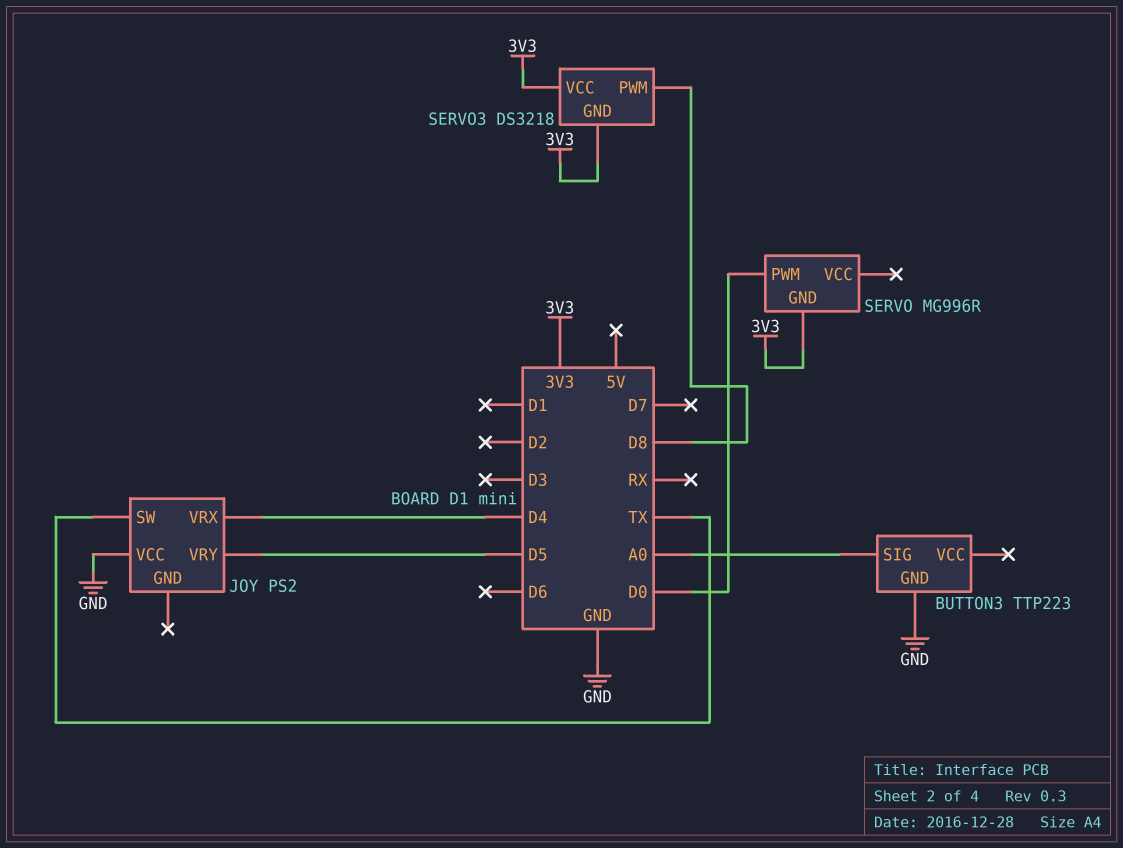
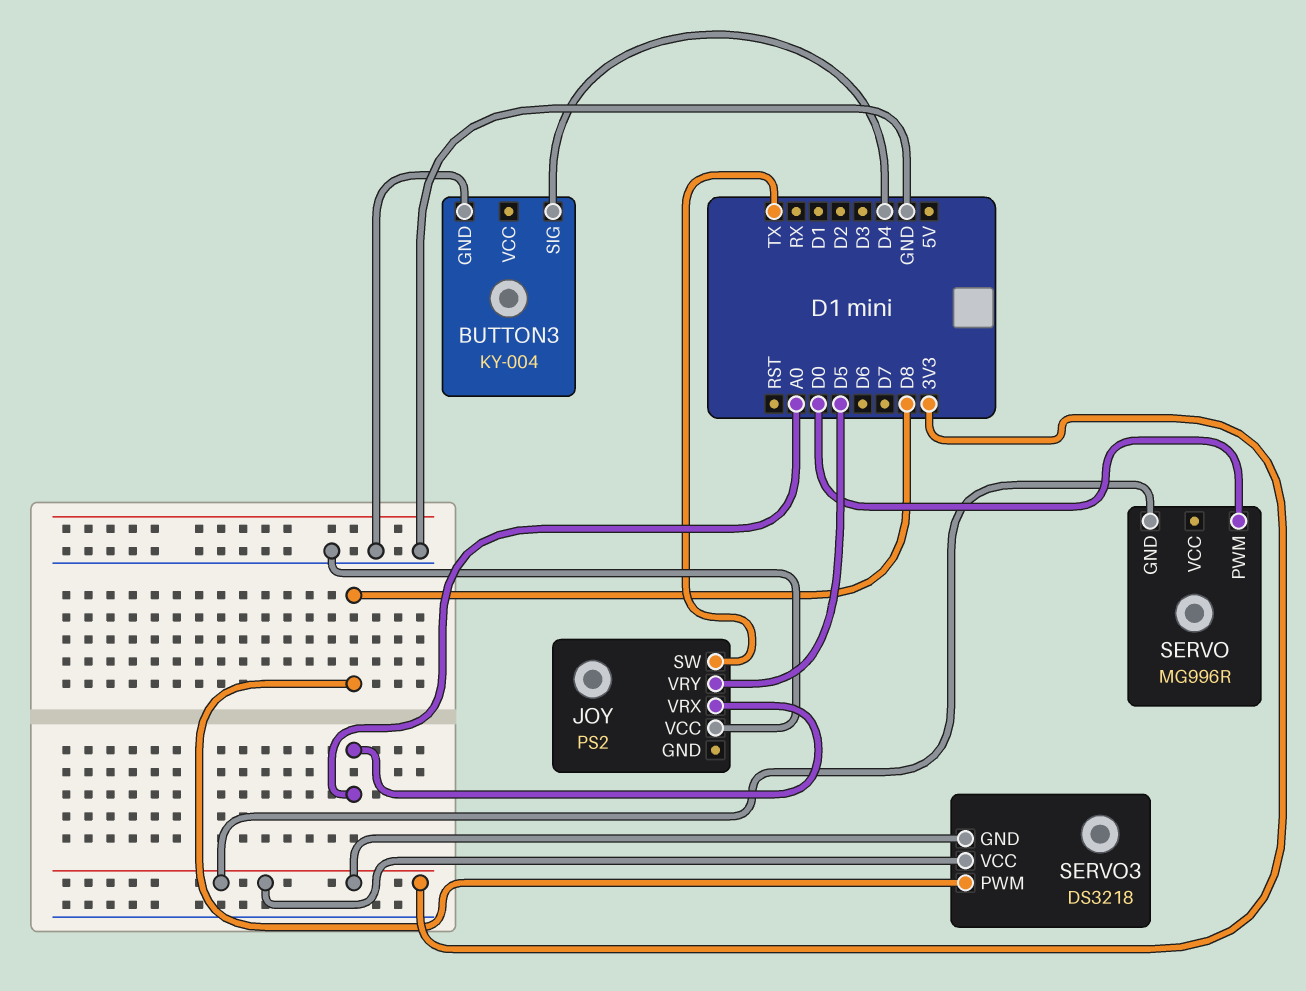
BUTTON3: TTP223 -> KY-004
BUTTON3 pin SIG: A0 -> D4
JOY pin VRX: D4 -> A0

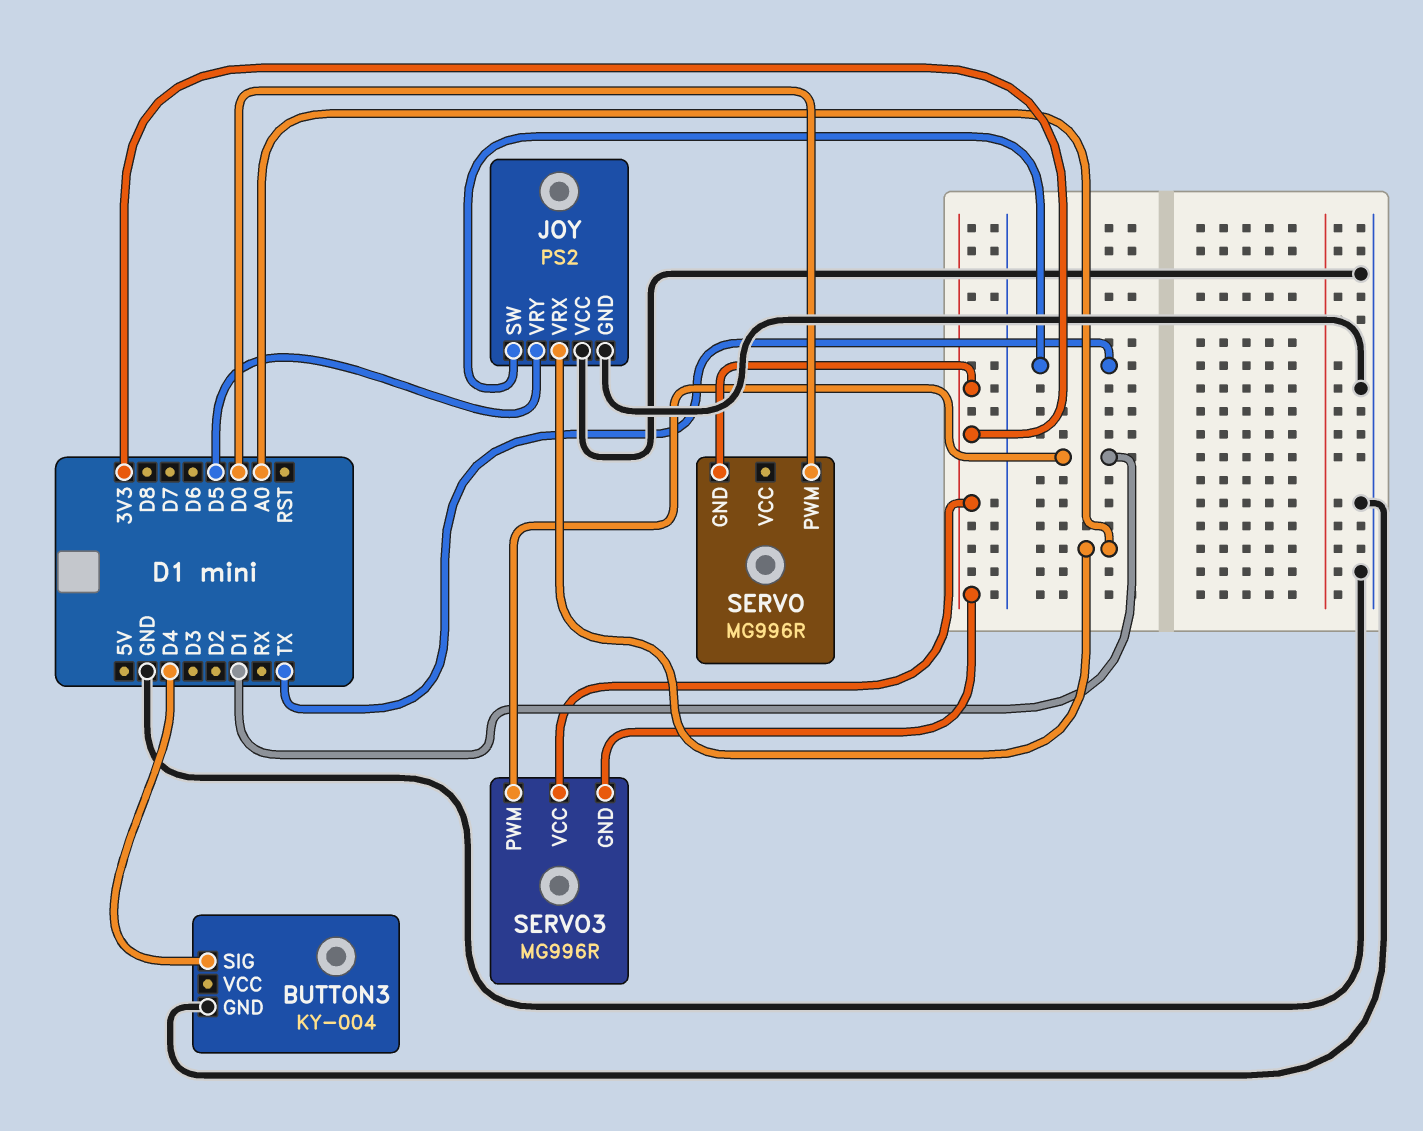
JOY pin GND: none -> GND
SERVO3: DS3218 -> MG996R
SERVO3 pin PWM: D8 -> D1

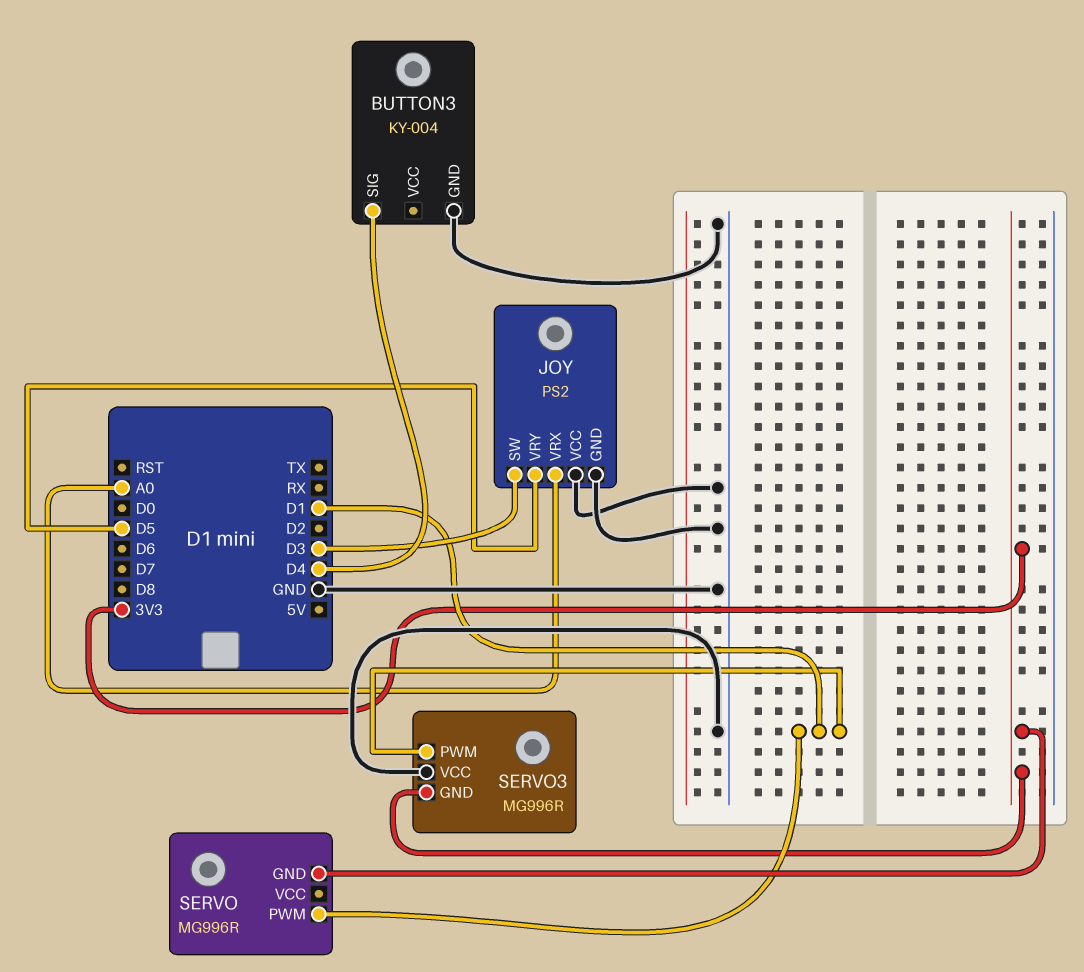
JOY pin SW: TX -> D3
SERVO pin PWM: D0 -> D1
SERVO3 pin VCC: 3V3 -> GND

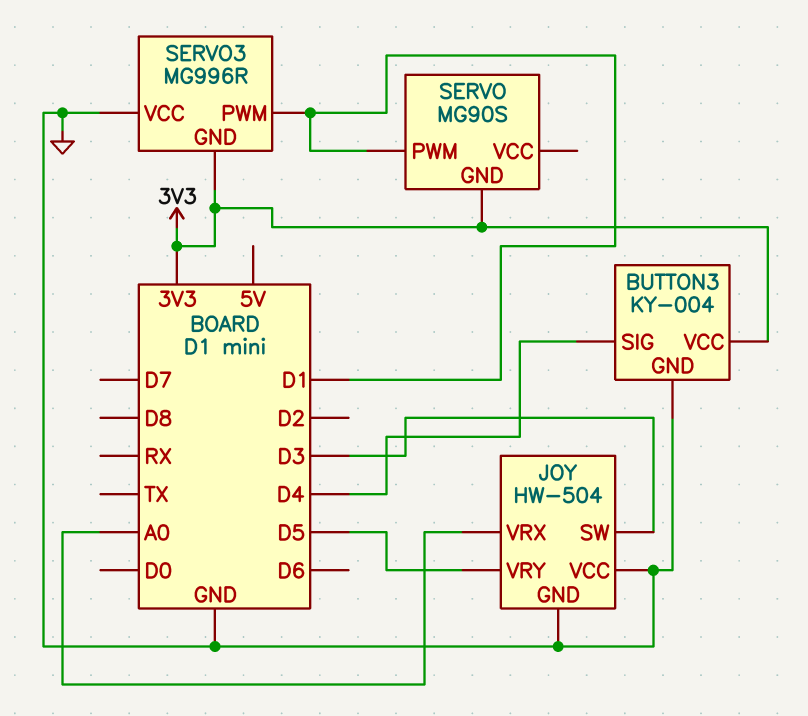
BUTTON3 pin VCC: none -> 3V3
JOY: PS2 -> HW-504
SERVO: MG996R -> MG90S

